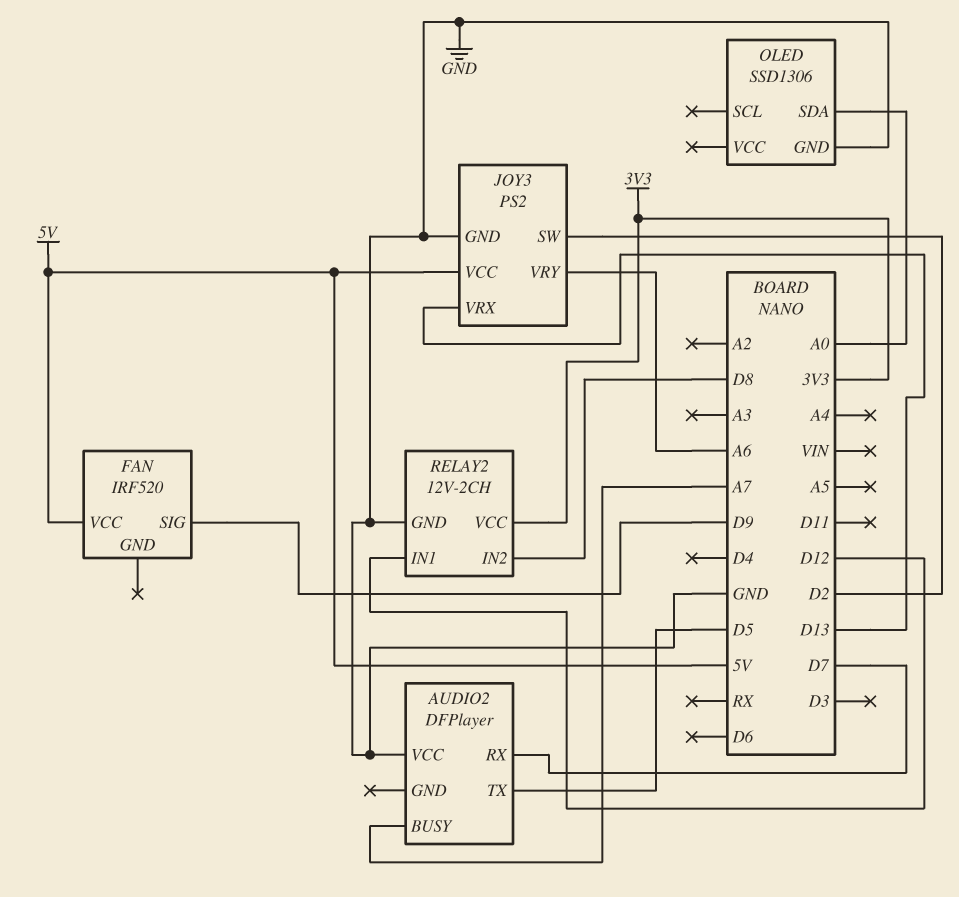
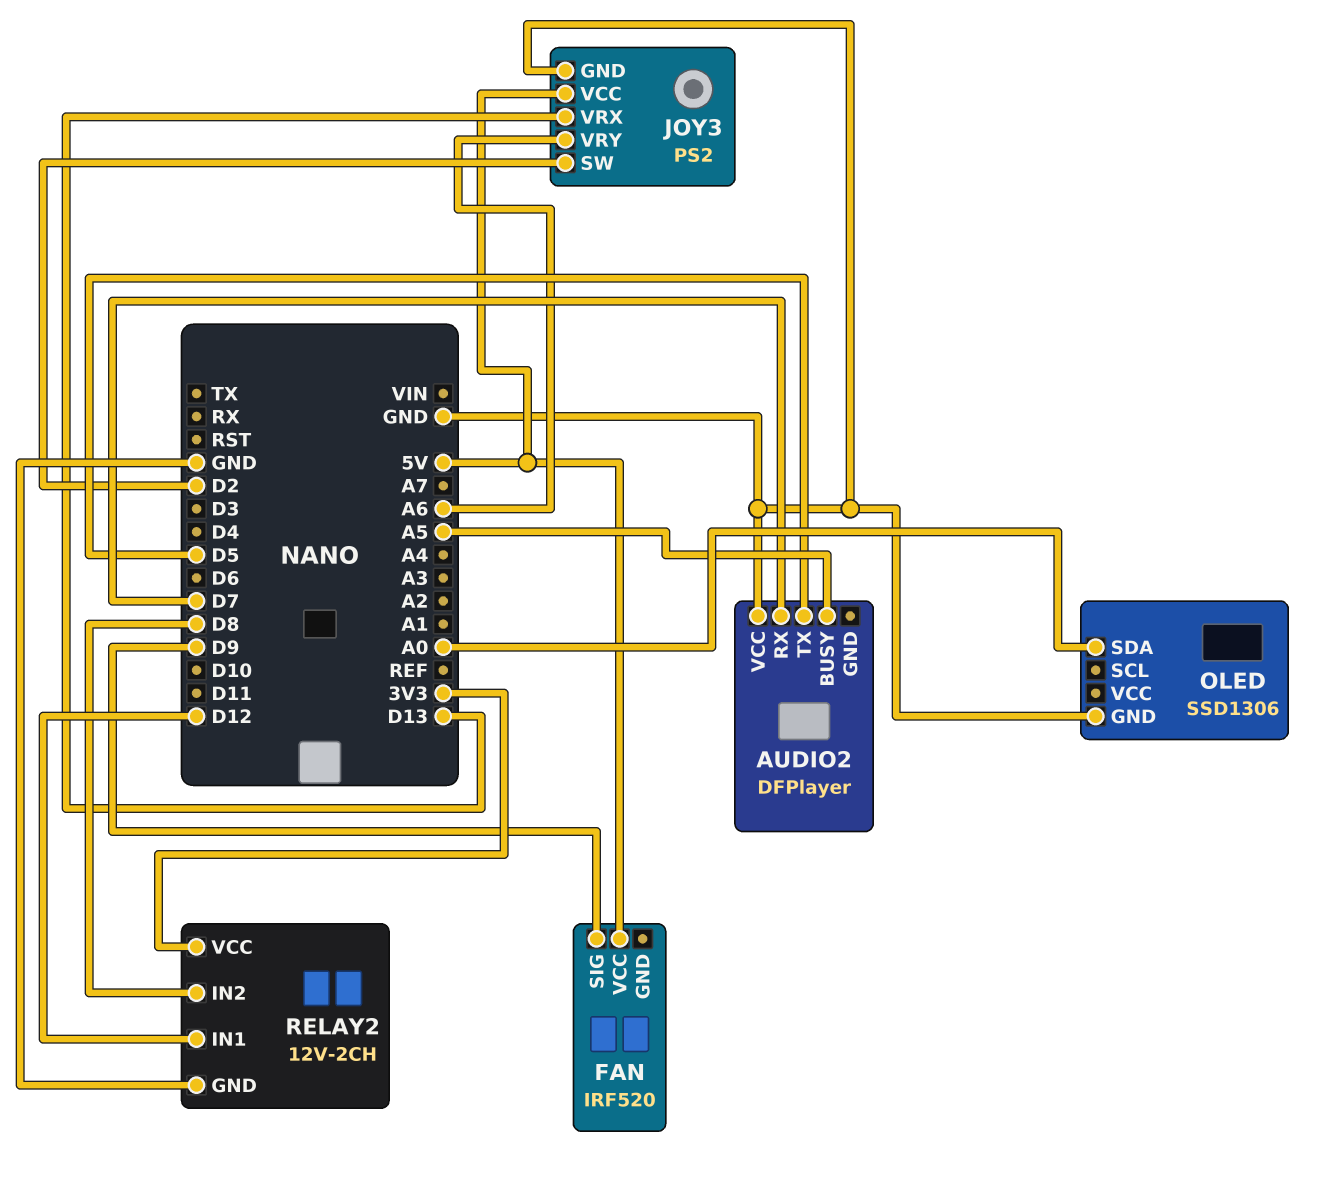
AUDIO2 pin BUSY: A7 -> A5

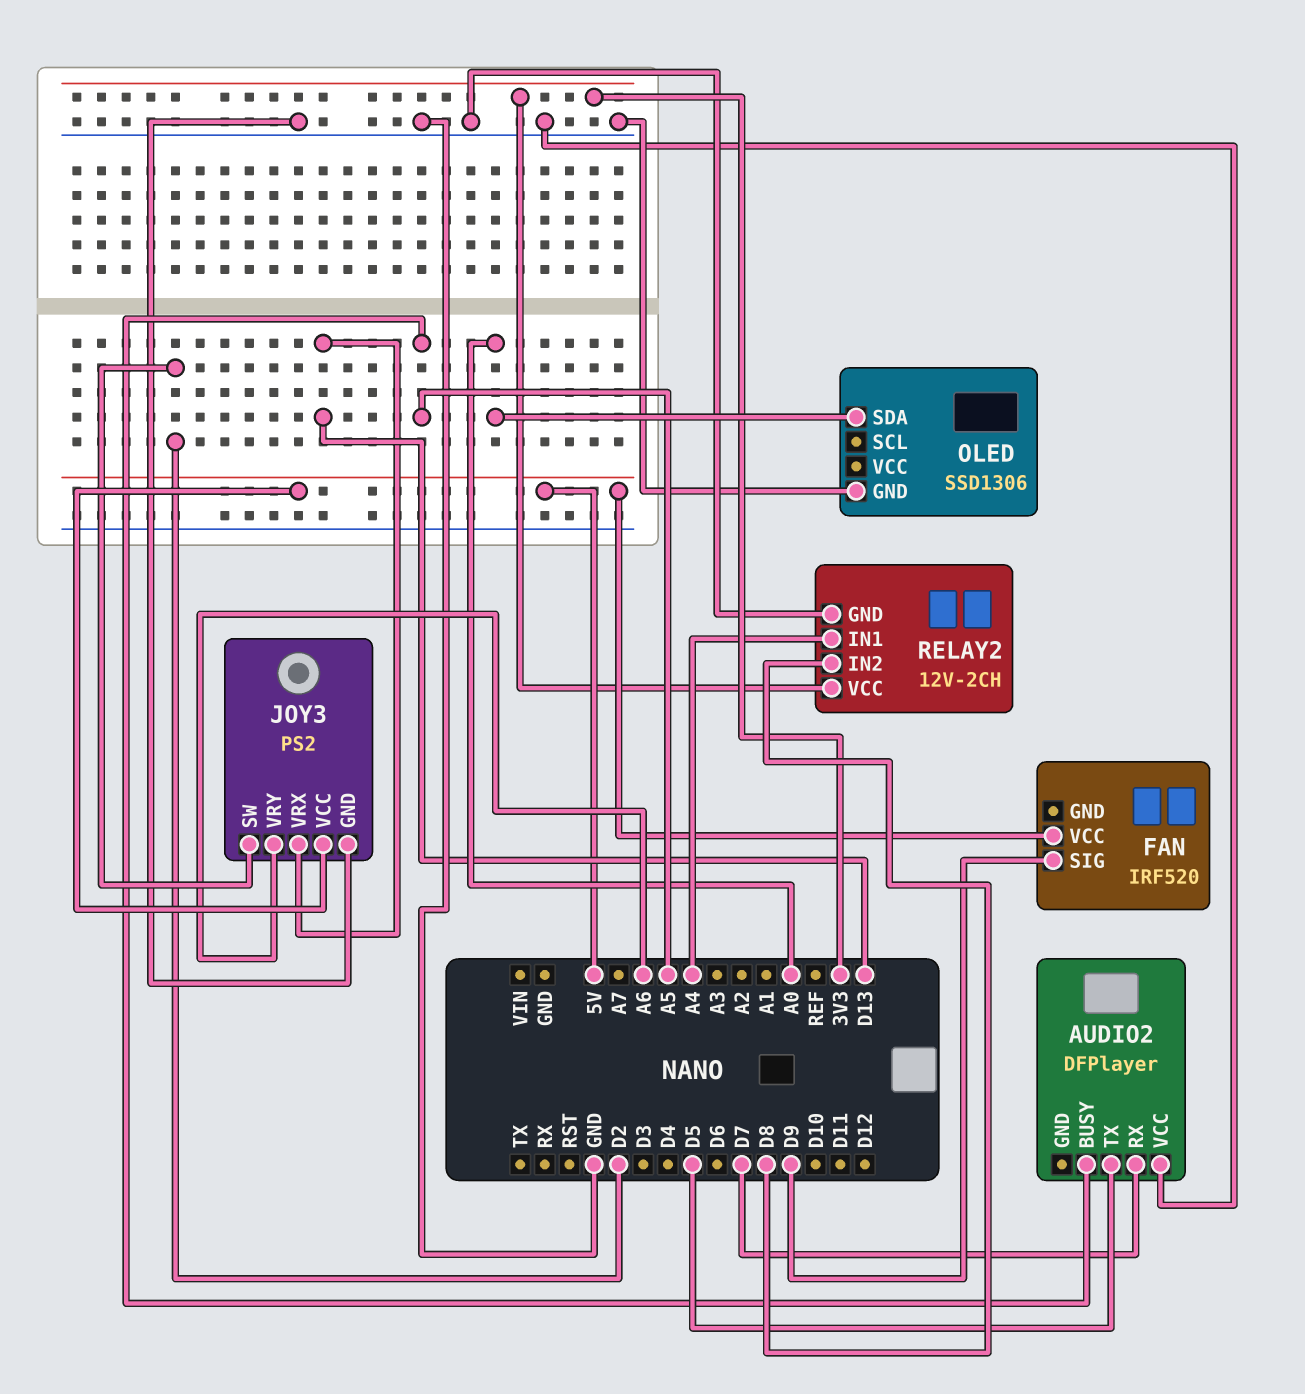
RELAY2 pin IN1: D12 -> A4

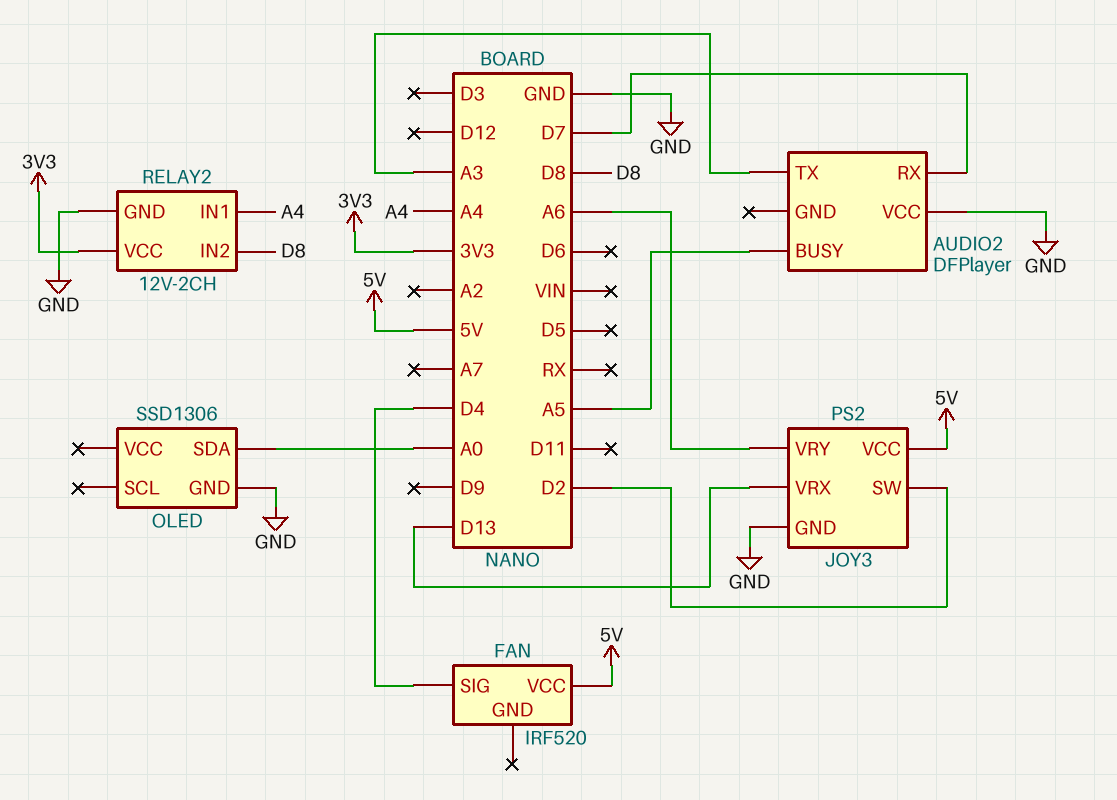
AUDIO2 pin TX: D5 -> A3
FAN pin SIG: D9 -> D4

